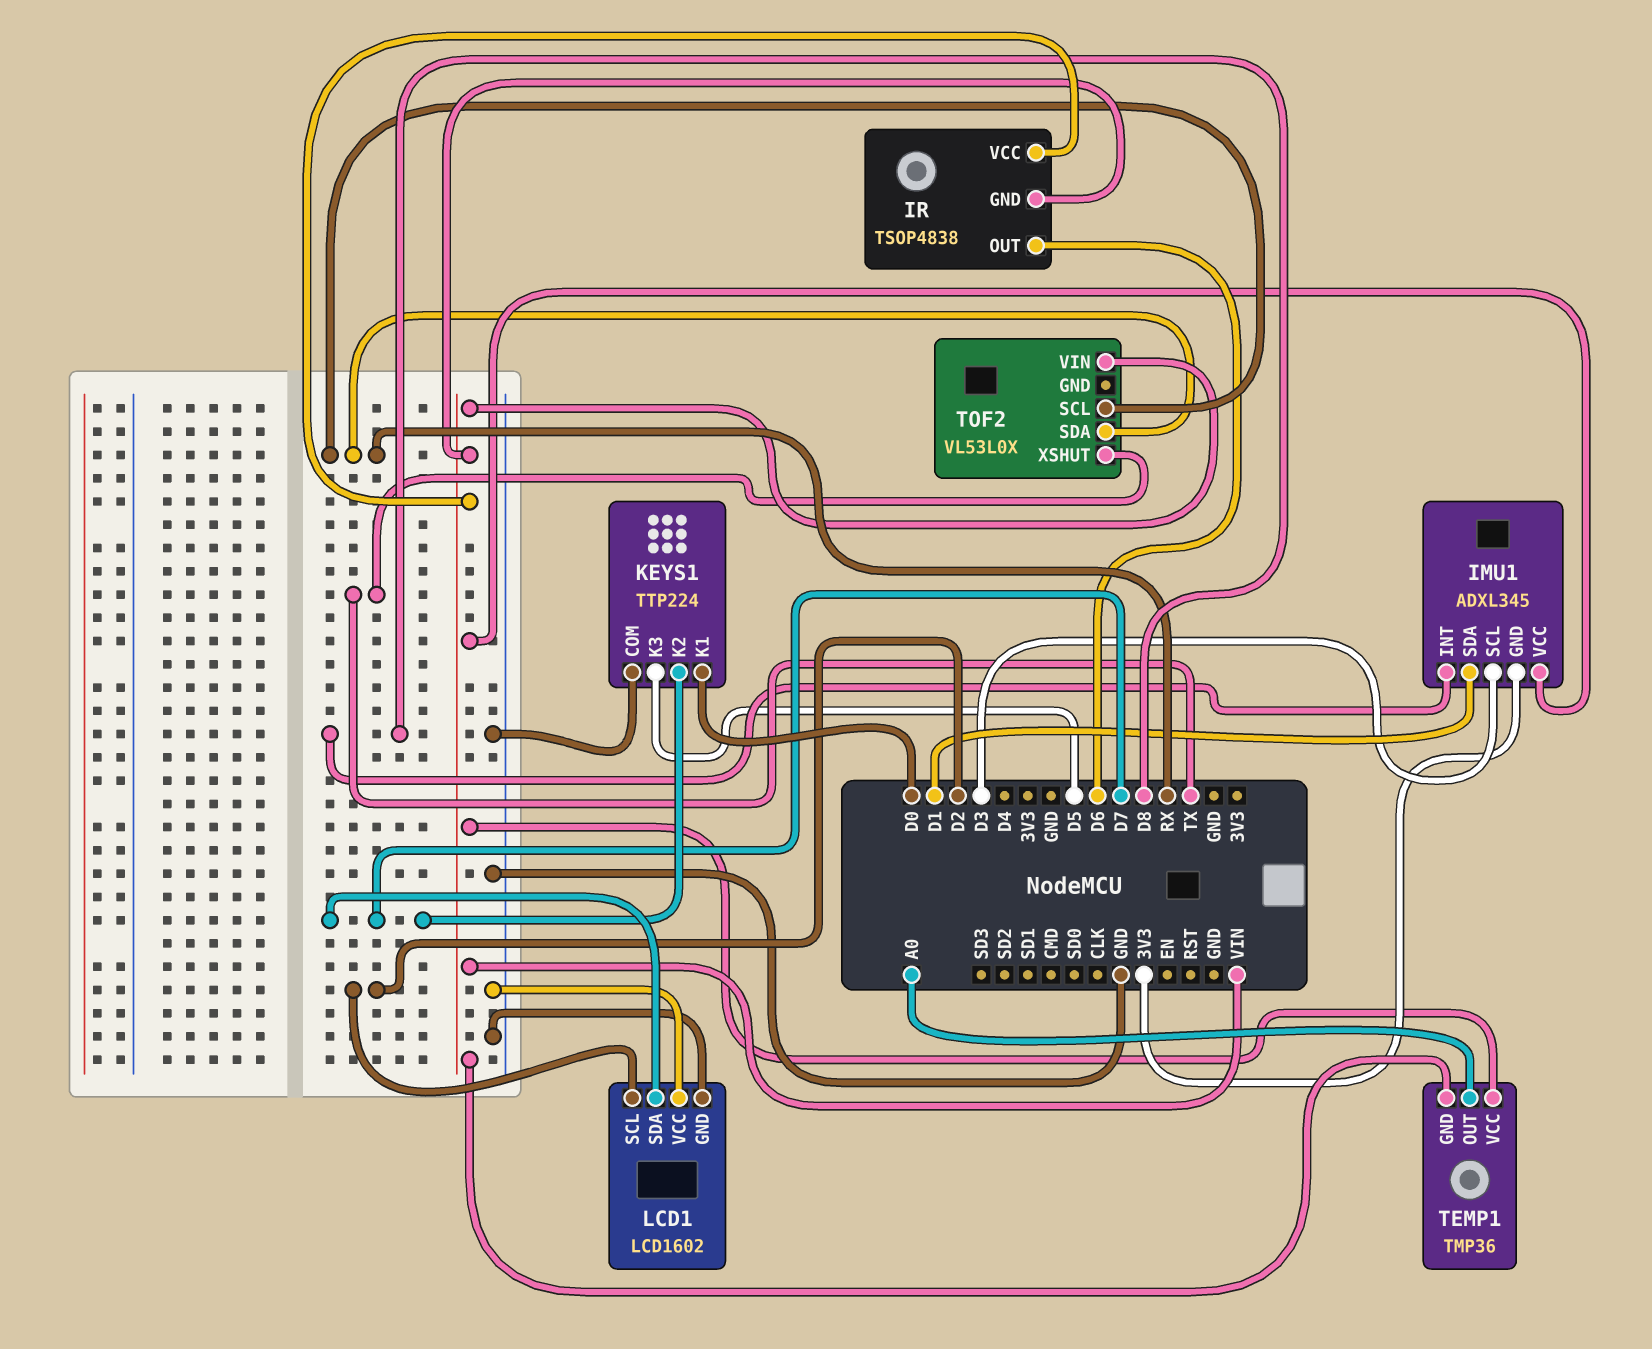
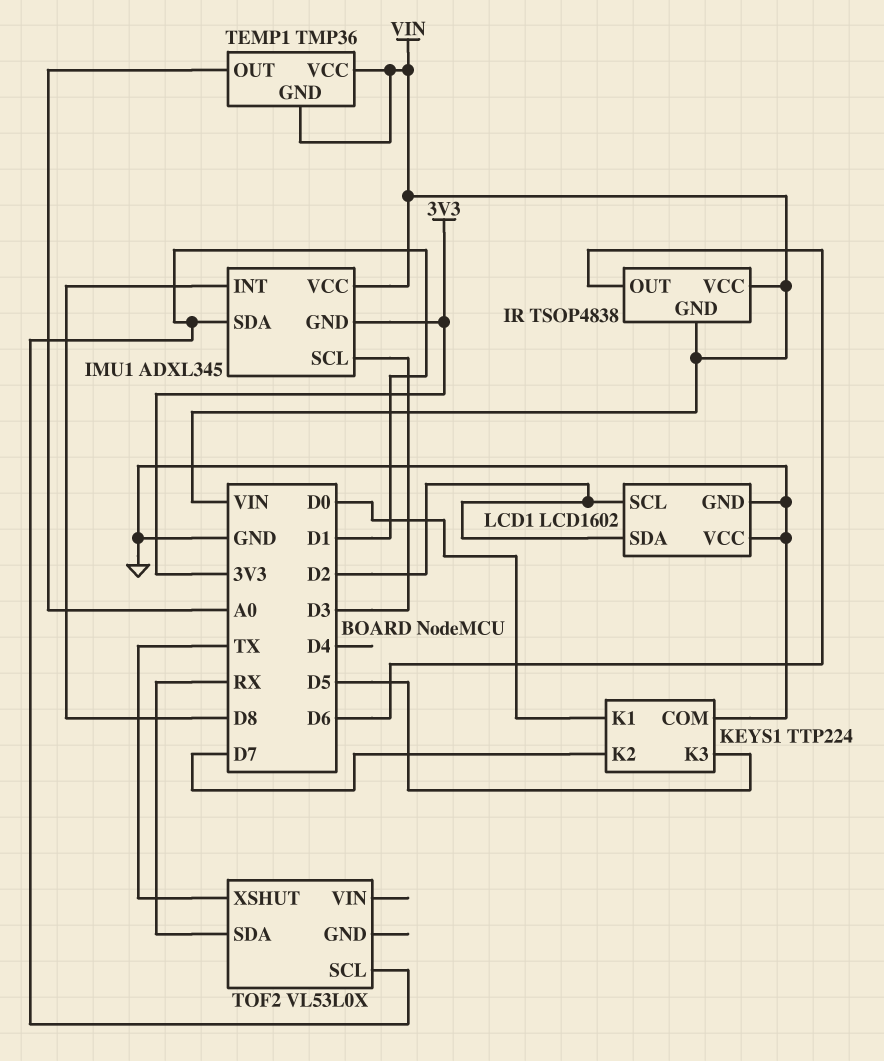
LCD1 pin SDA: D7 -> D2
TOF2 pin SCL: RX -> D1
TOF2 pin VIN: VIN -> none

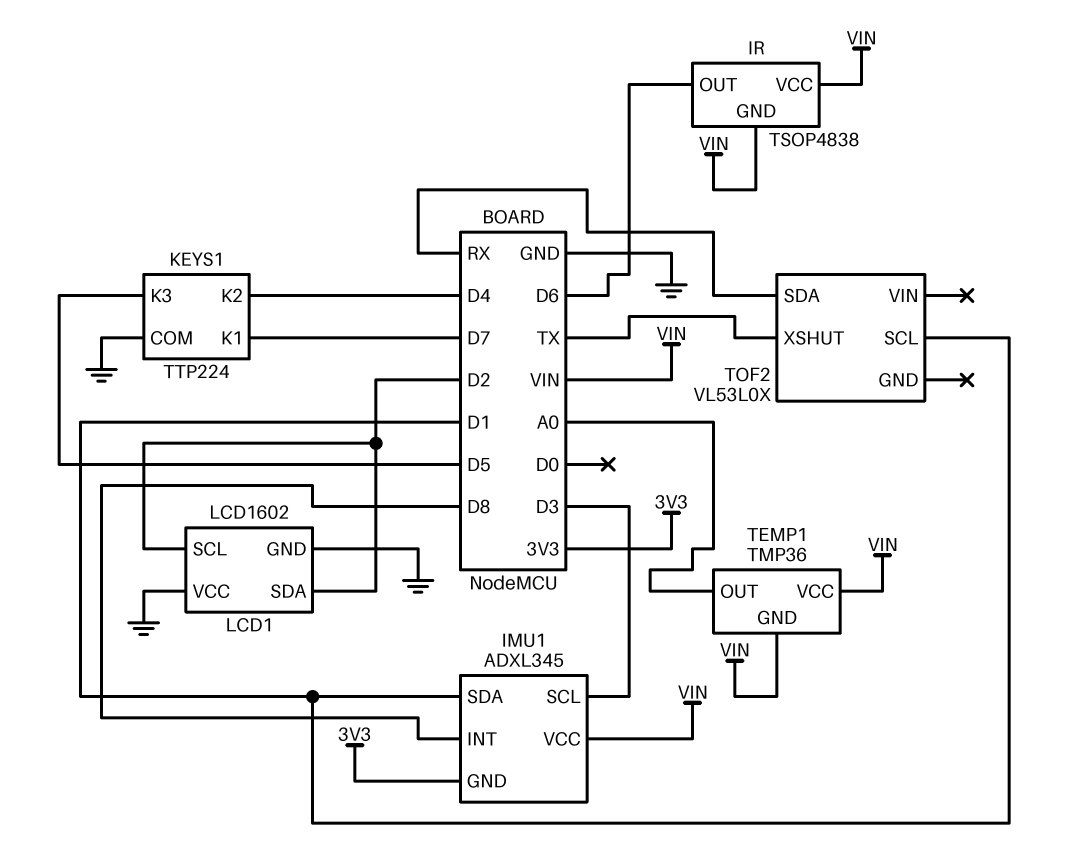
KEYS1 pin K1: D0 -> D7
KEYS1 pin K2: D7 -> D4

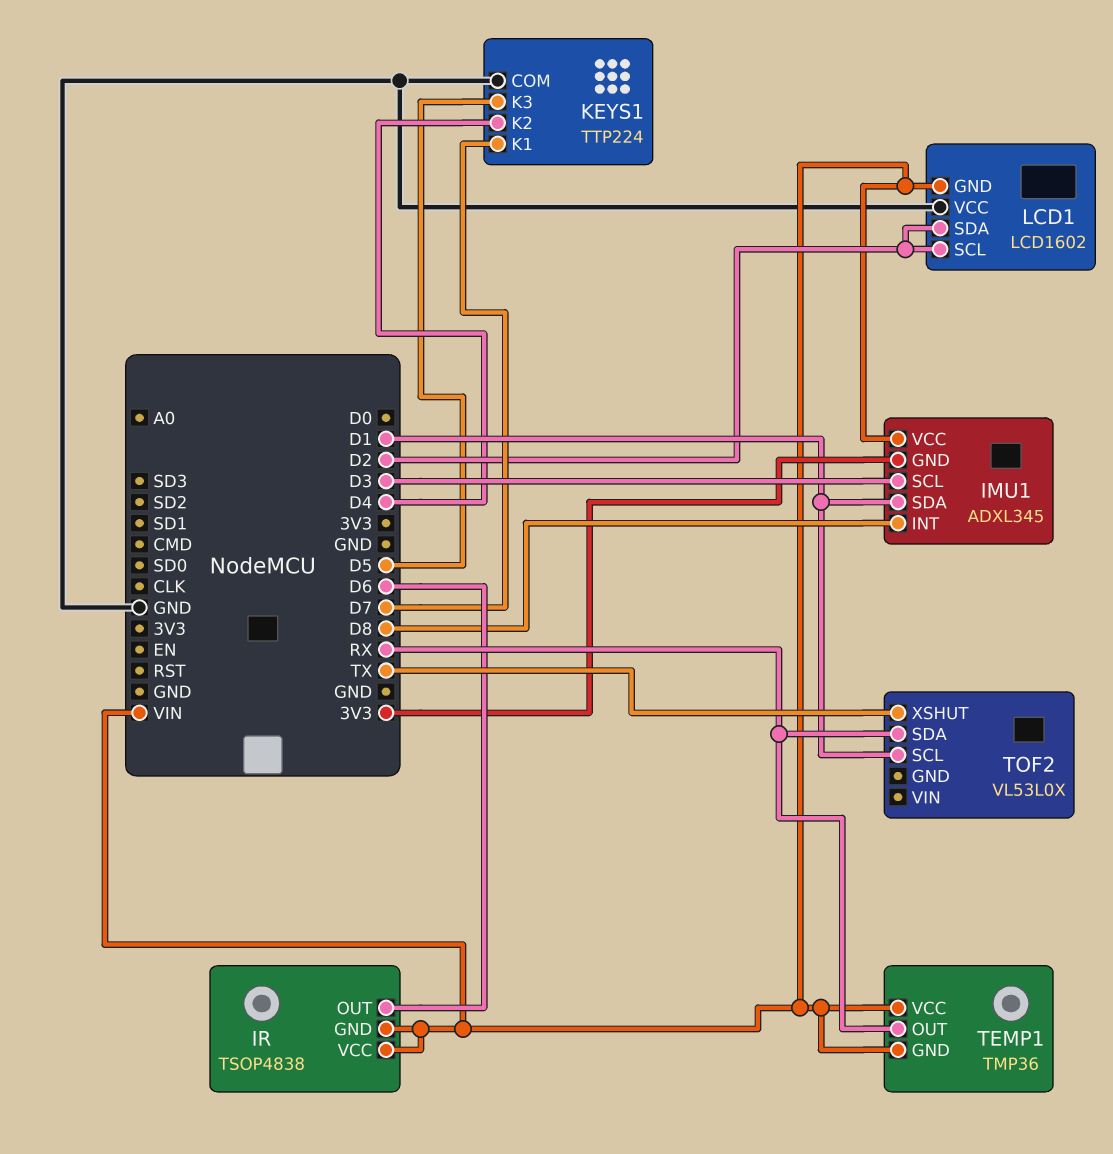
LCD1 pin GND: GND -> VIN
TEMP1 pin OUT: A0 -> RX

